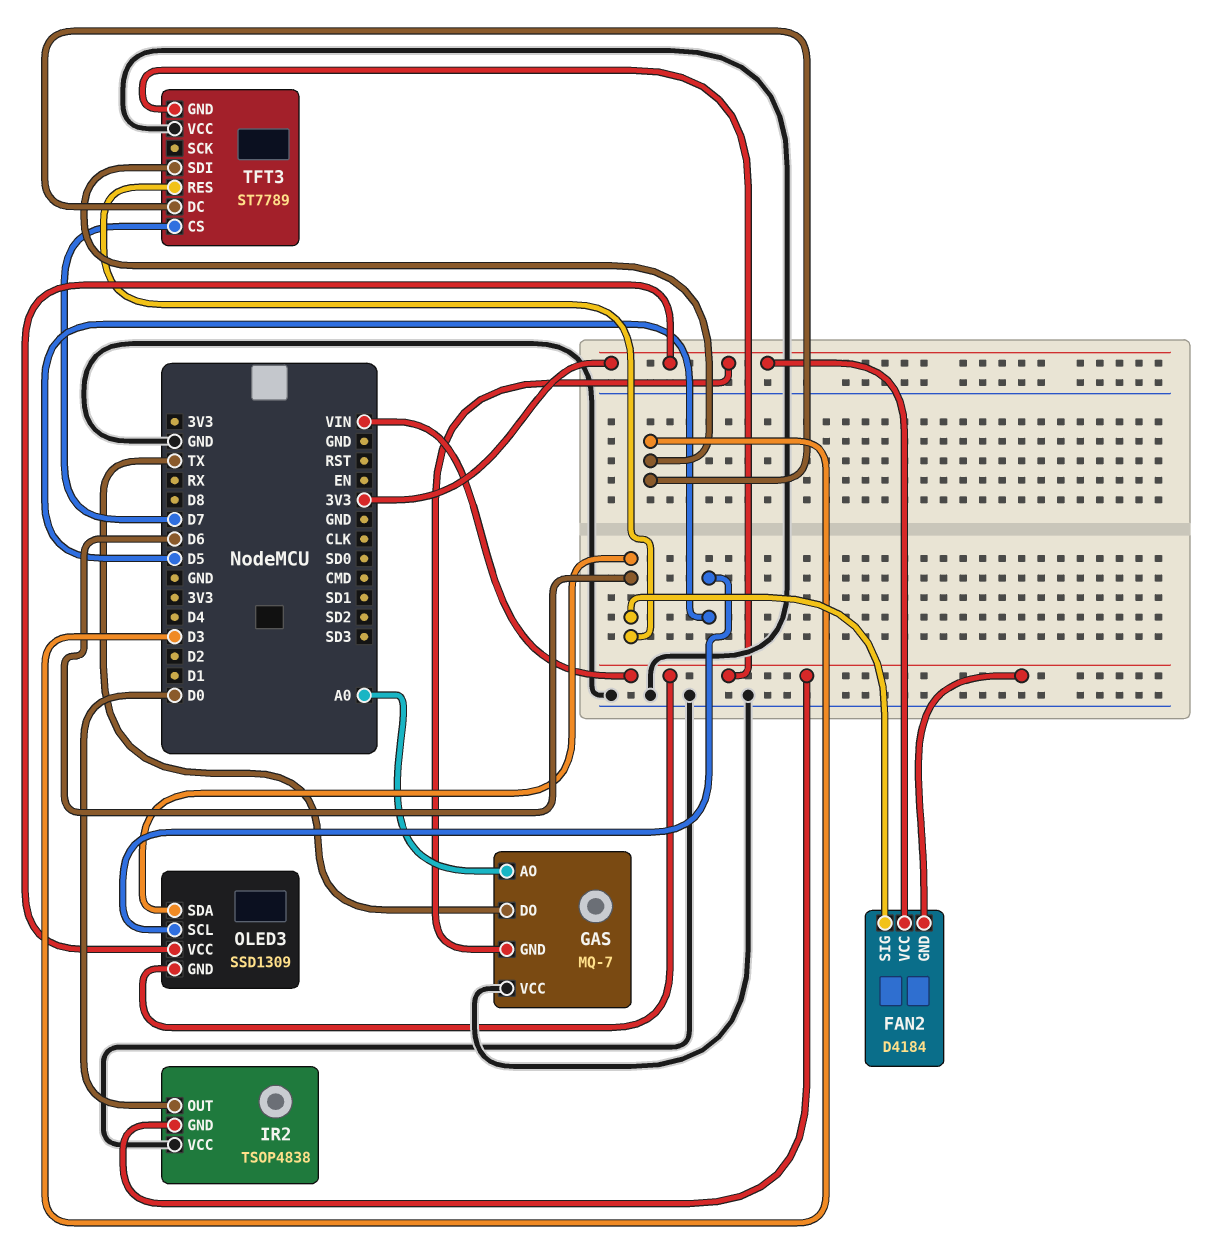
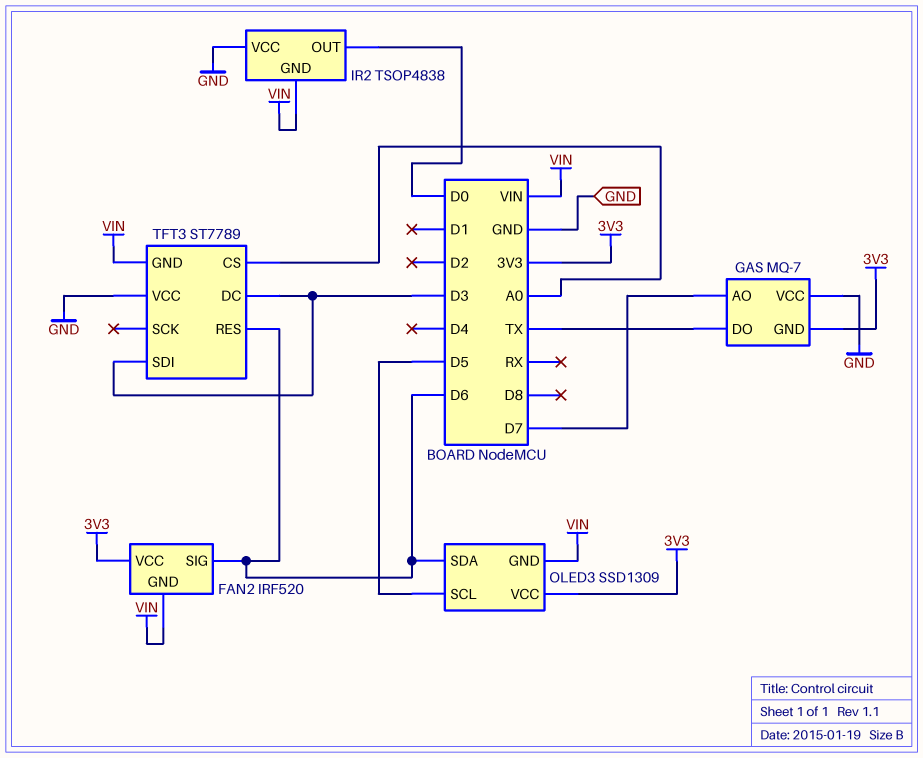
FAN2: D4184 -> IRF520
GAS pin AO: A0 -> D7
TFT3 pin CS: D7 -> A0

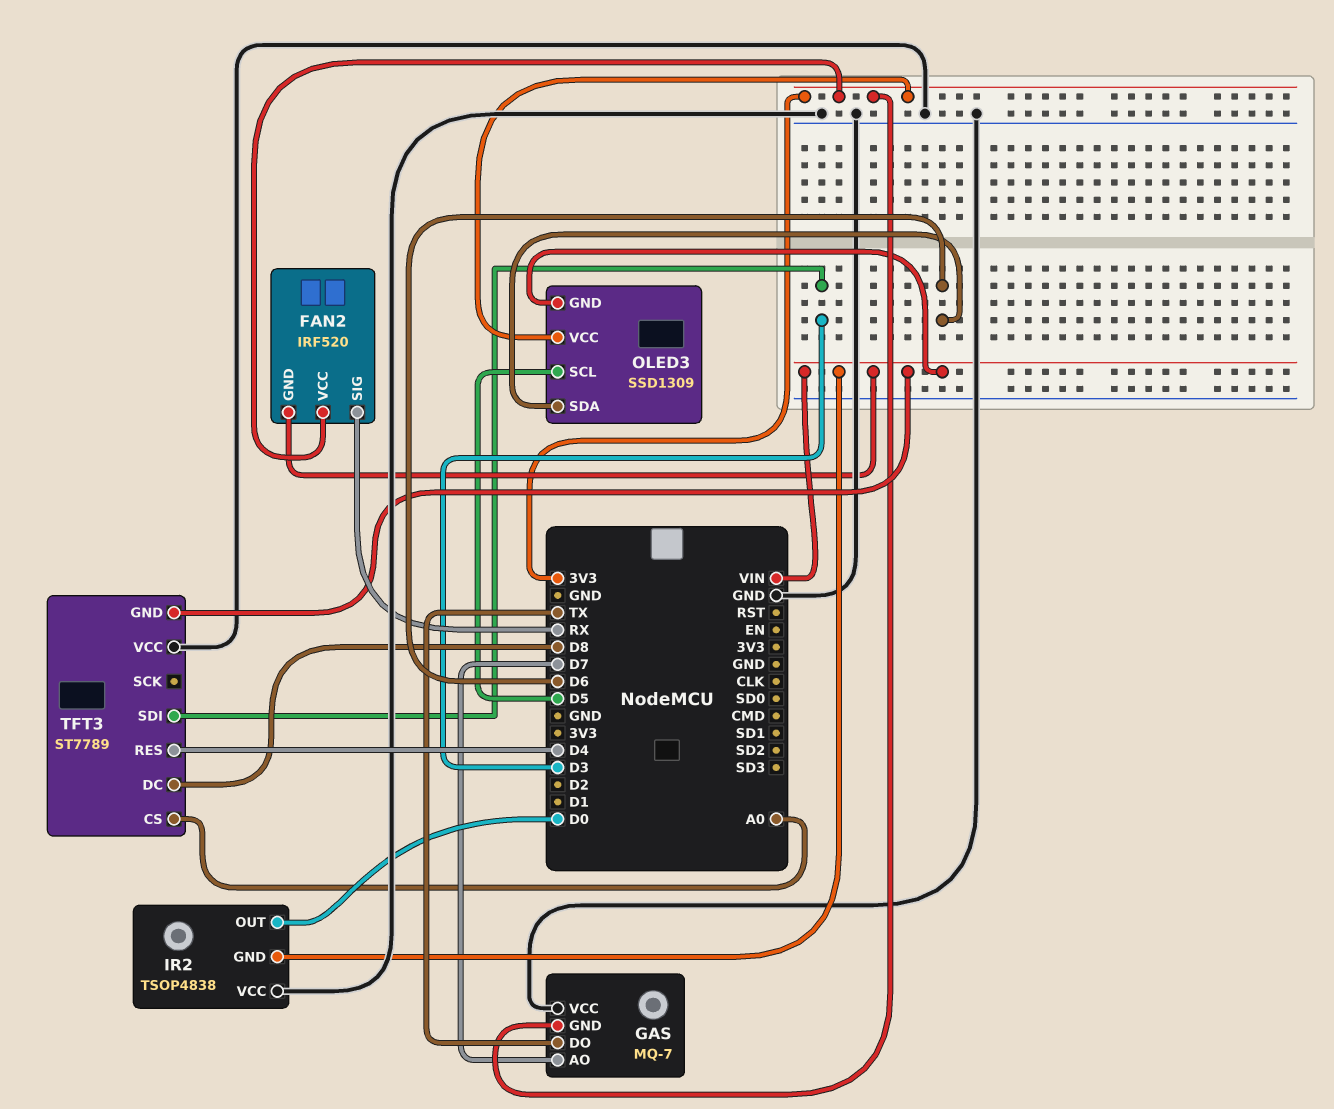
FAN2 pin SIG: D6 -> RX
TFT3 pin DC: D3 -> D8
TFT3 pin RES: D6 -> D4

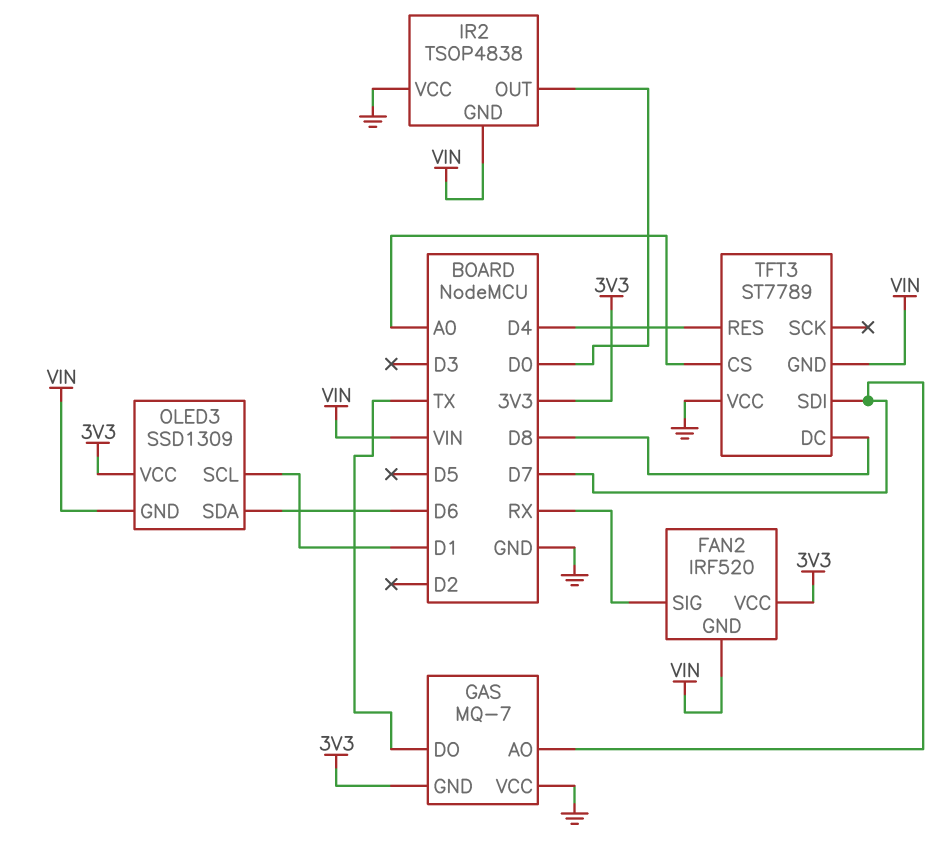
OLED3 pin SCL: D5 -> D1
TFT3 pin SDI: D3 -> D7

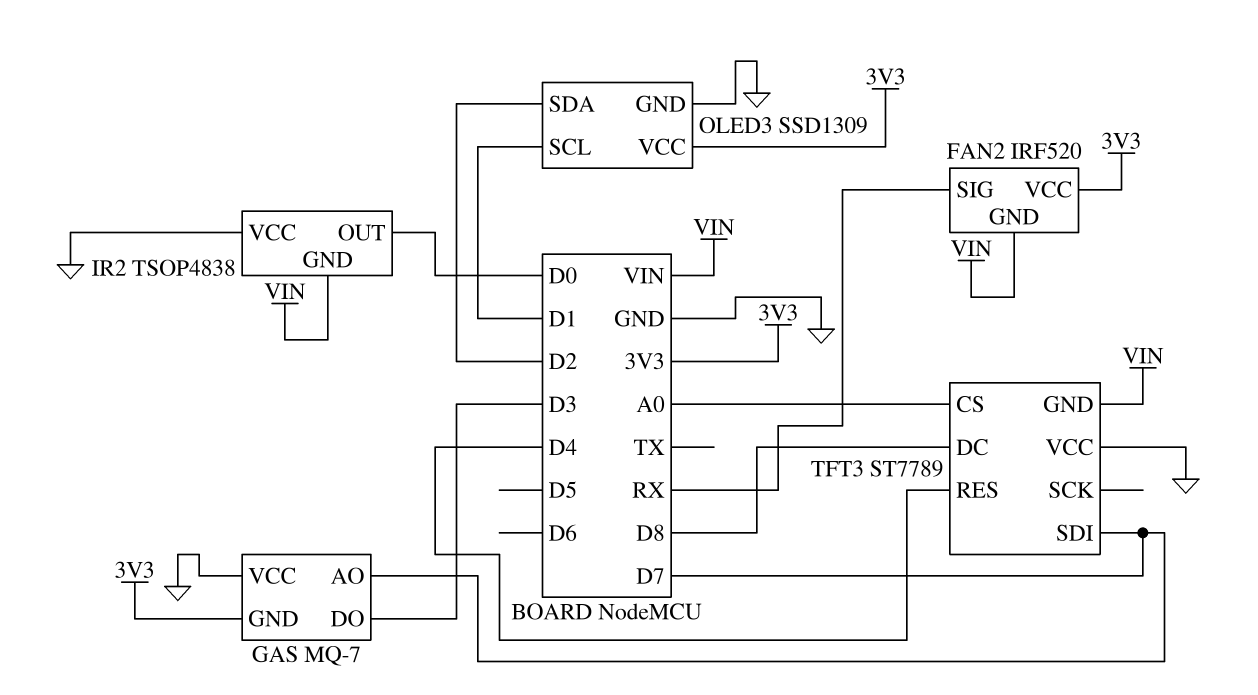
GAS pin DO: TX -> D3
OLED3 pin GND: VIN -> GND
OLED3 pin SDA: D6 -> D2

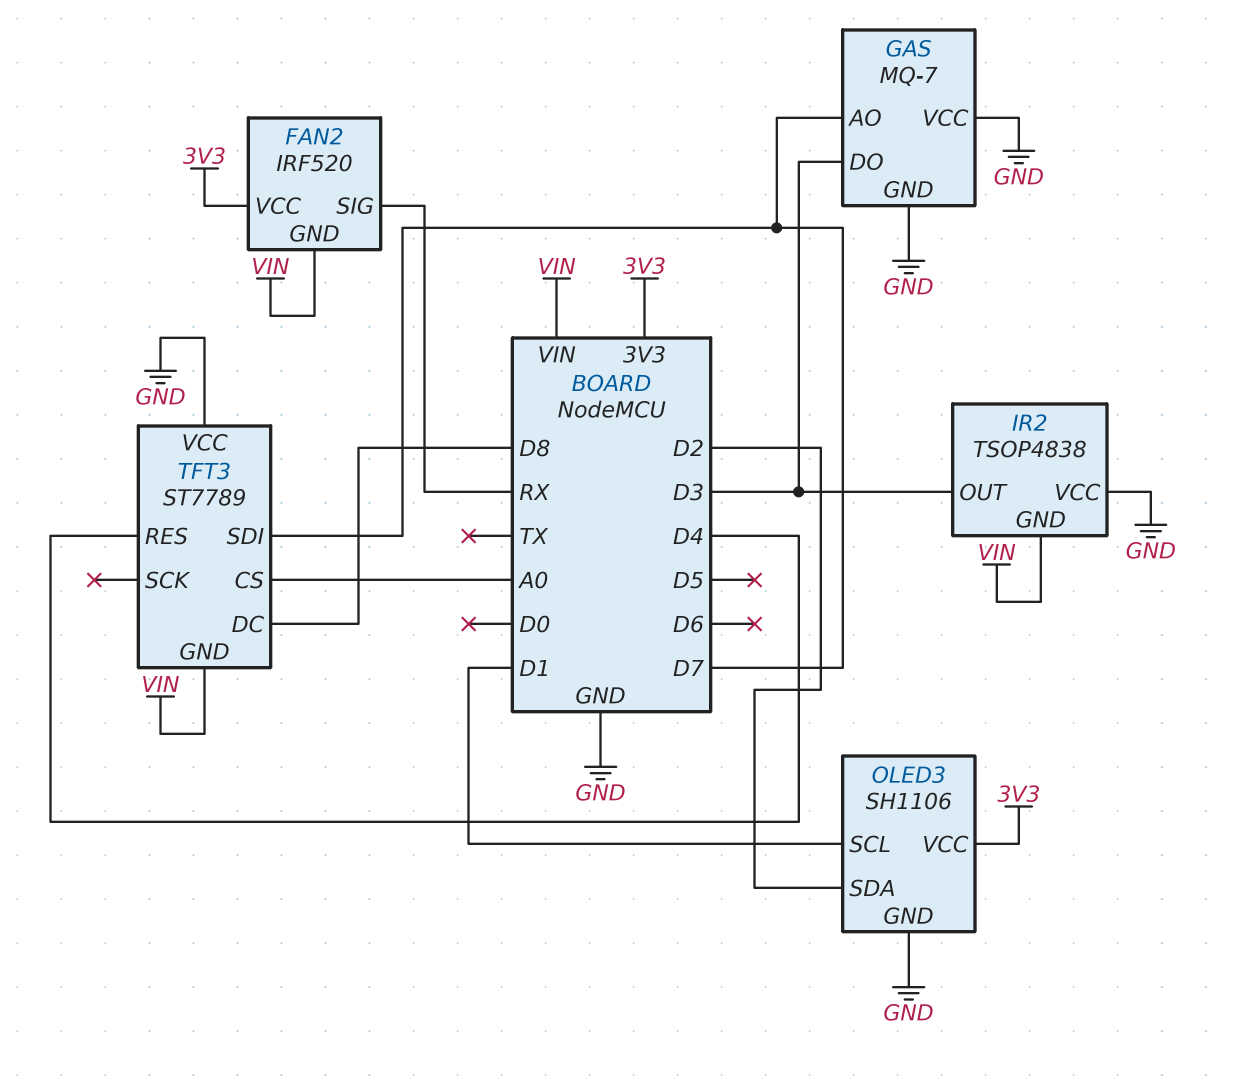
GAS pin GND: 3V3 -> GND
IR2 pin OUT: D0 -> D3
OLED3: SSD1309 -> SH1106

